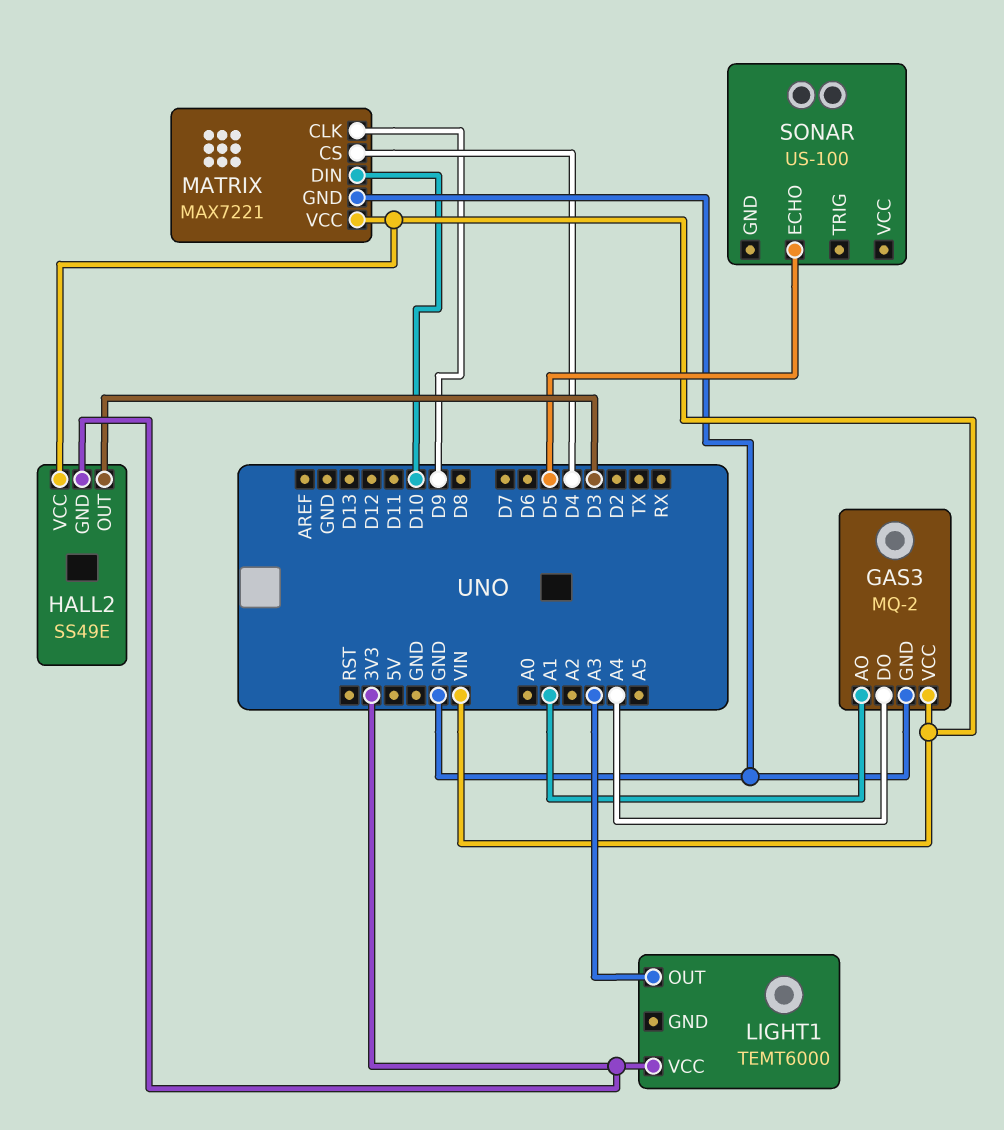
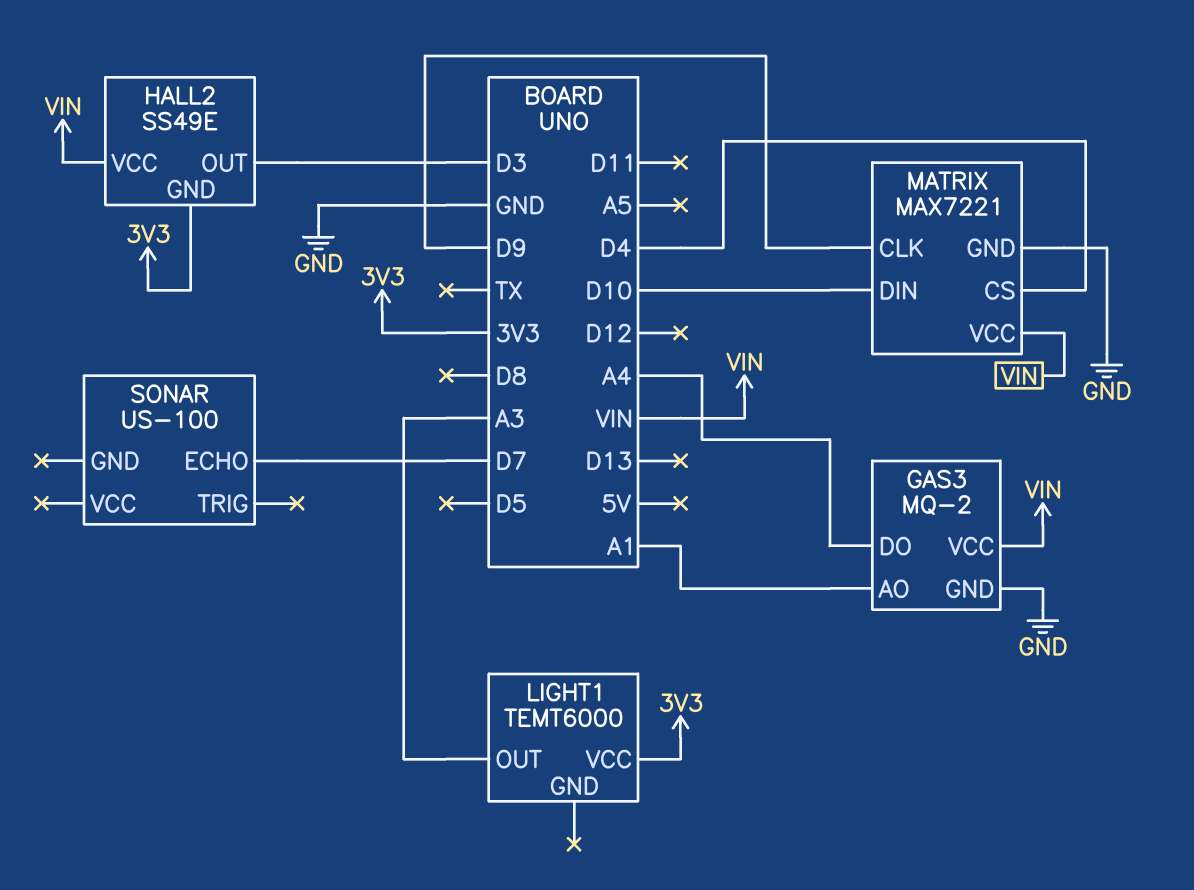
SONAR pin ECHO: D5 -> D7

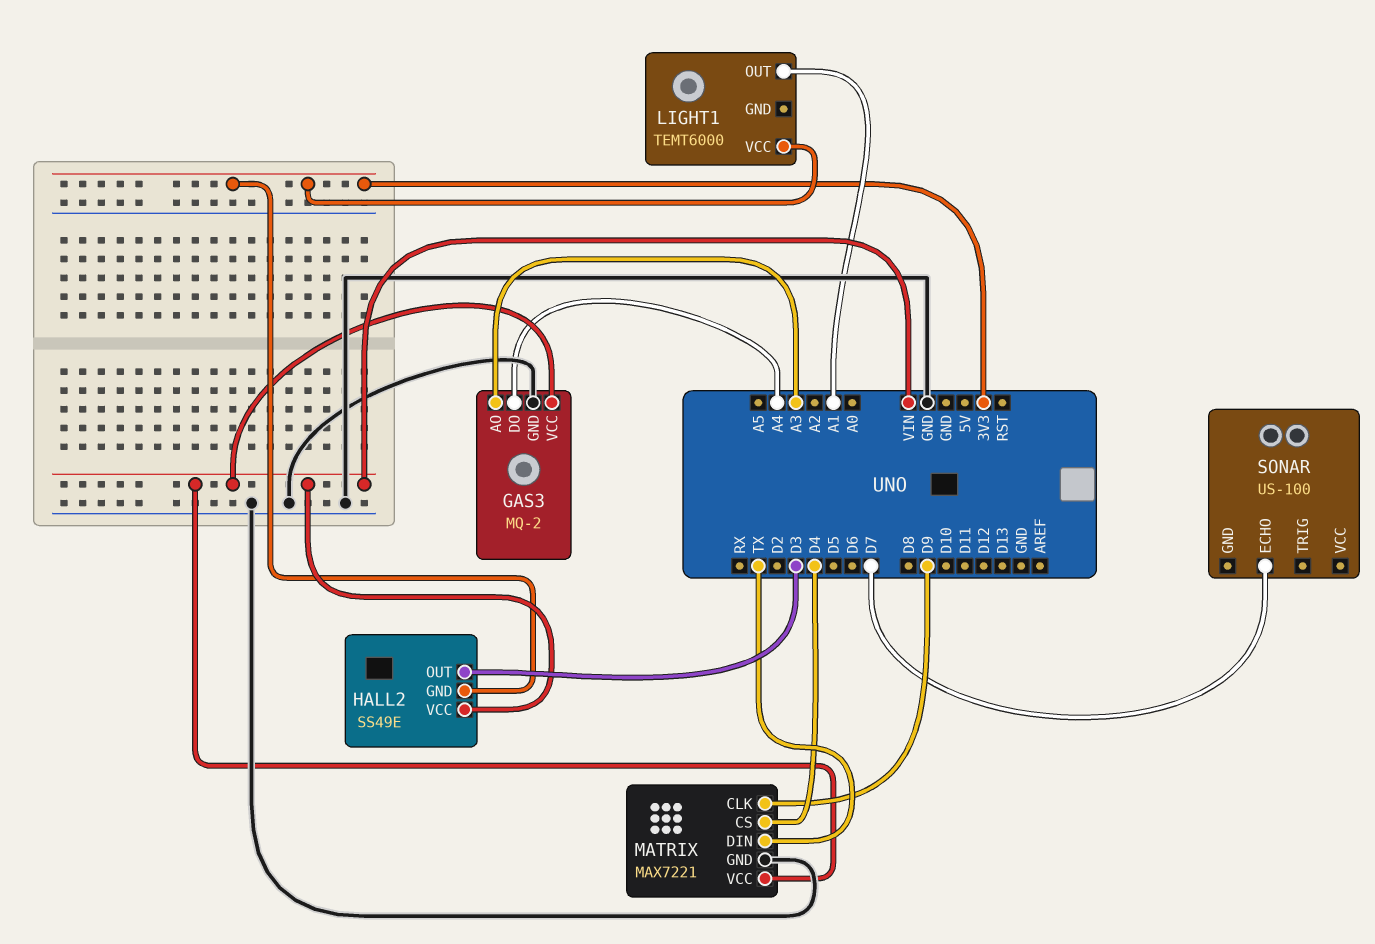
GAS3 pin AO: A1 -> A3
LIGHT1 pin OUT: A3 -> A1
MATRIX pin DIN: D10 -> TX

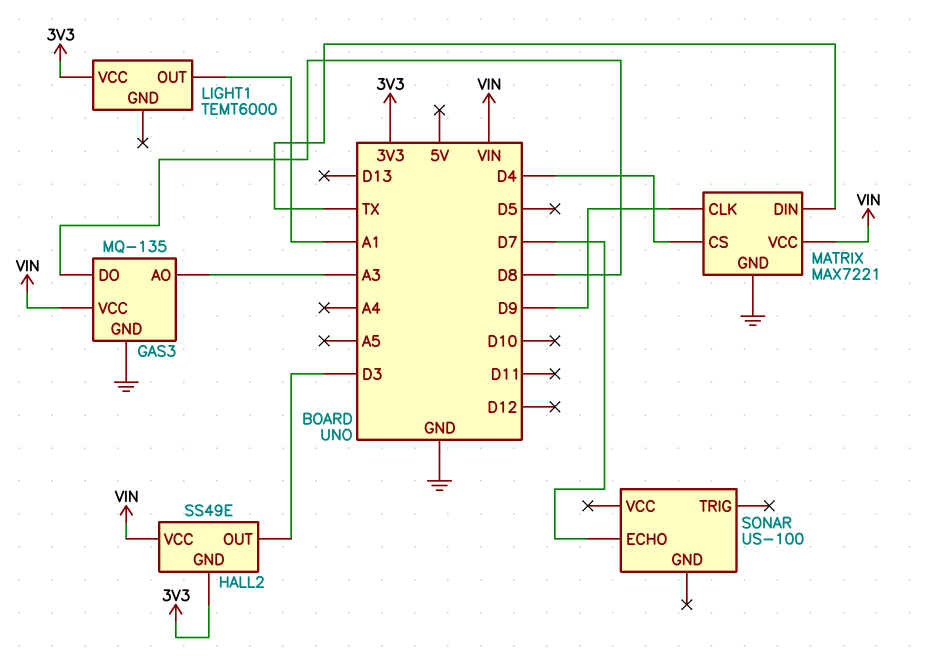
GAS3: MQ-2 -> MQ-135
GAS3 pin DO: A4 -> D8

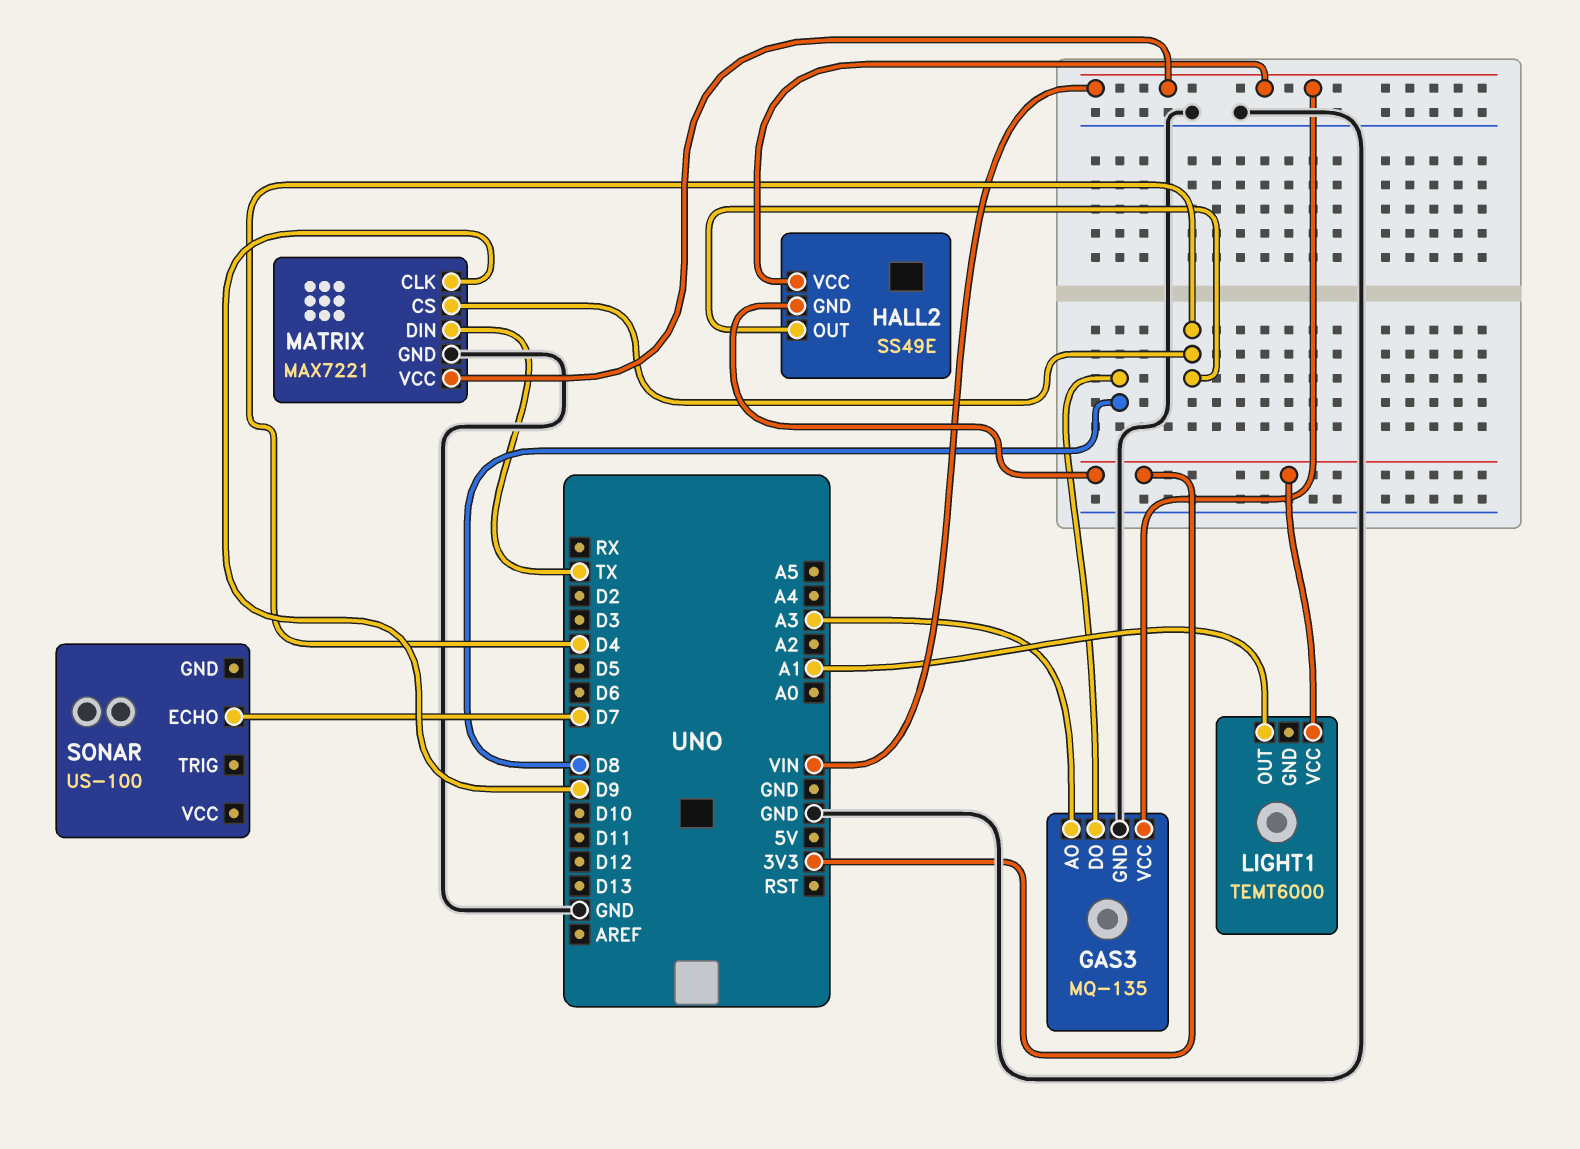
HALL2 pin OUT: D3 -> D4

